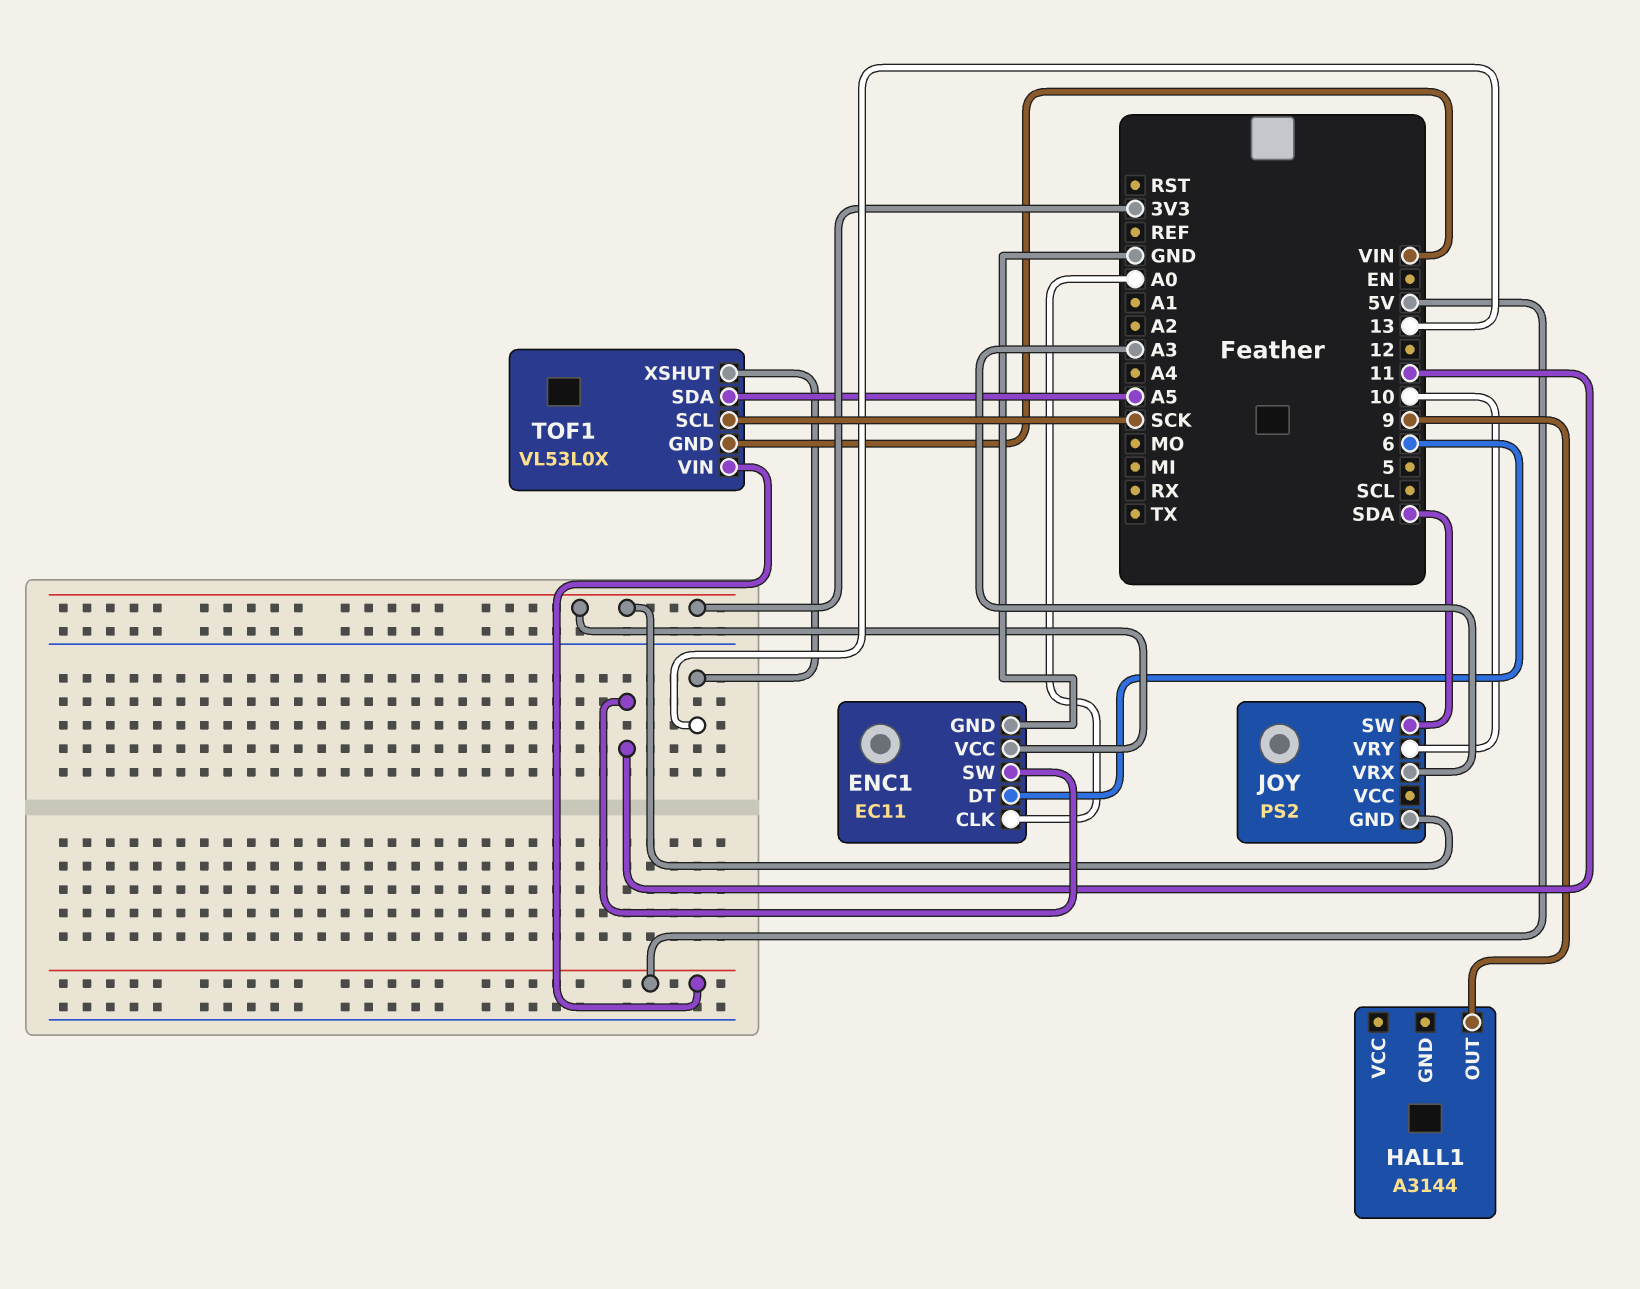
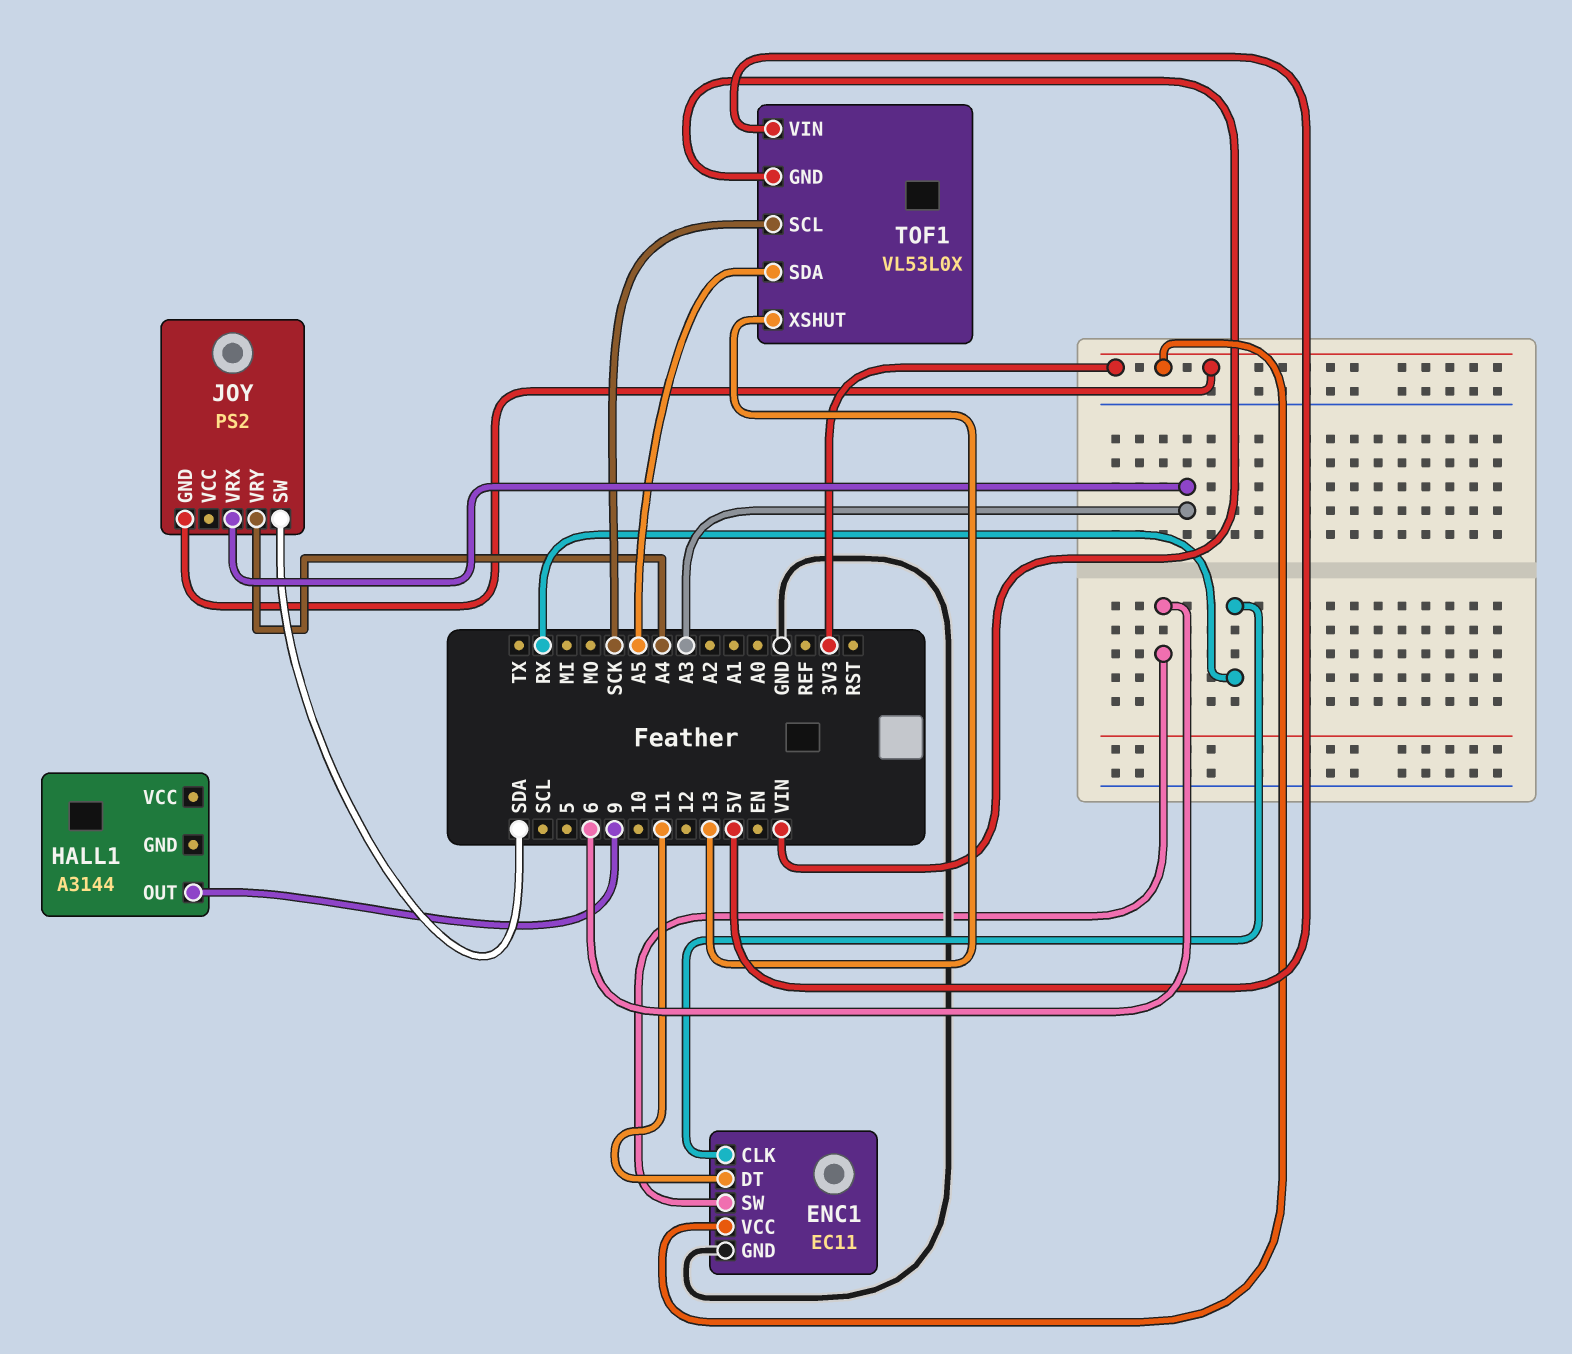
ENC1 pin CLK: A0 -> RX
ENC1 pin DT: 6 -> 11
ENC1 pin SW: 11 -> 6
JOY pin VRY: 10 -> A4

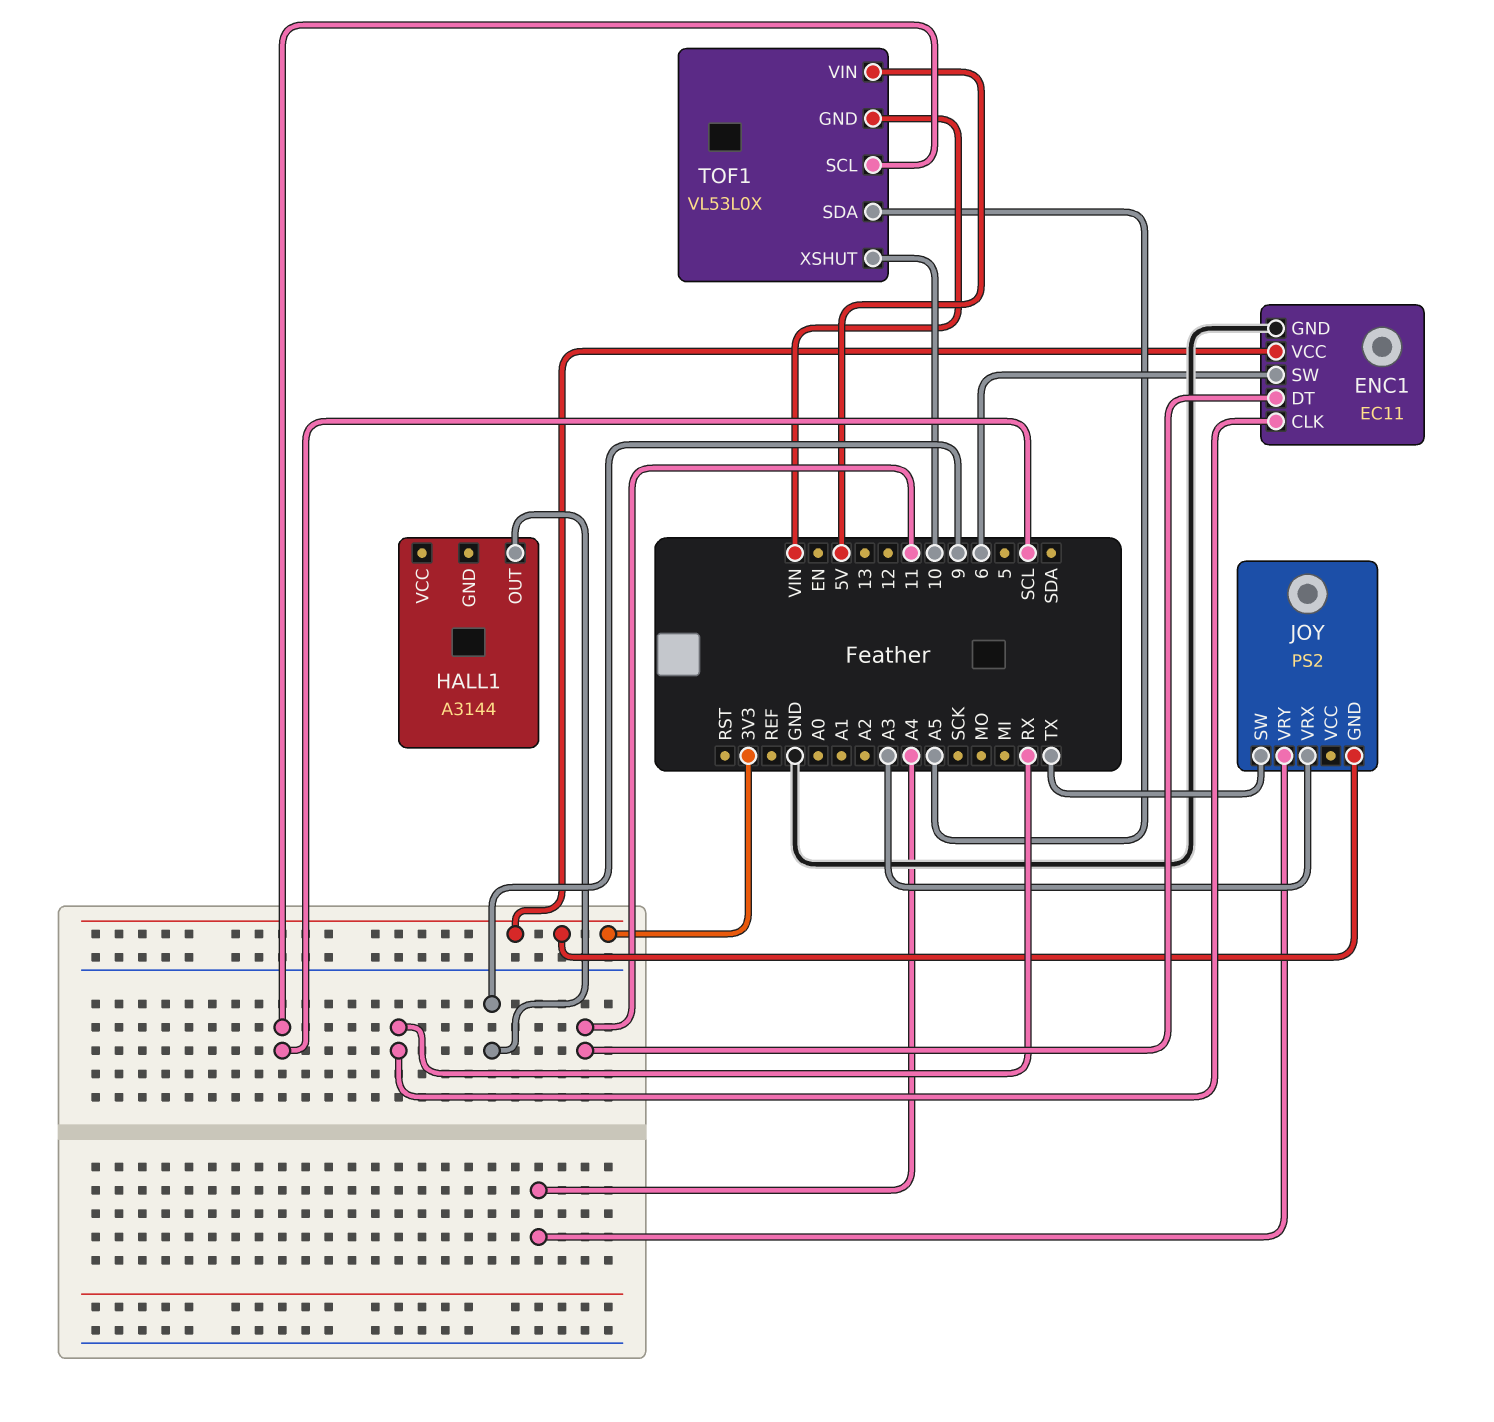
JOY pin SW: SDA -> TX
TOF1 pin SCL: SCK -> SCL
TOF1 pin XSHUT: 13 -> 10

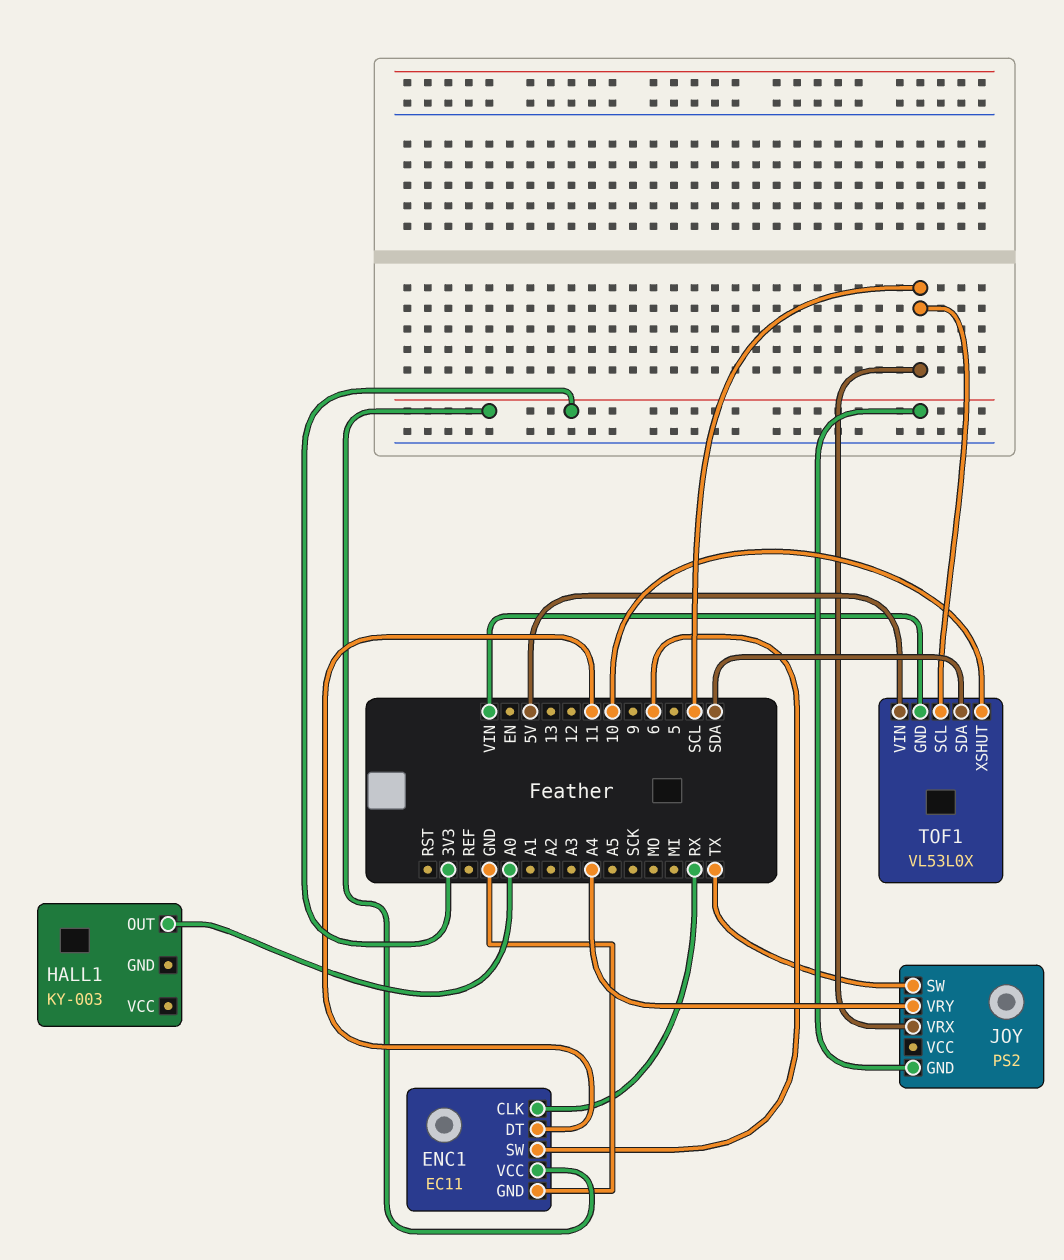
HALL1: A3144 -> KY-003
HALL1 pin OUT: 9 -> A0
JOY pin VRX: A3 -> SCL
TOF1 pin SDA: A5 -> SDA

